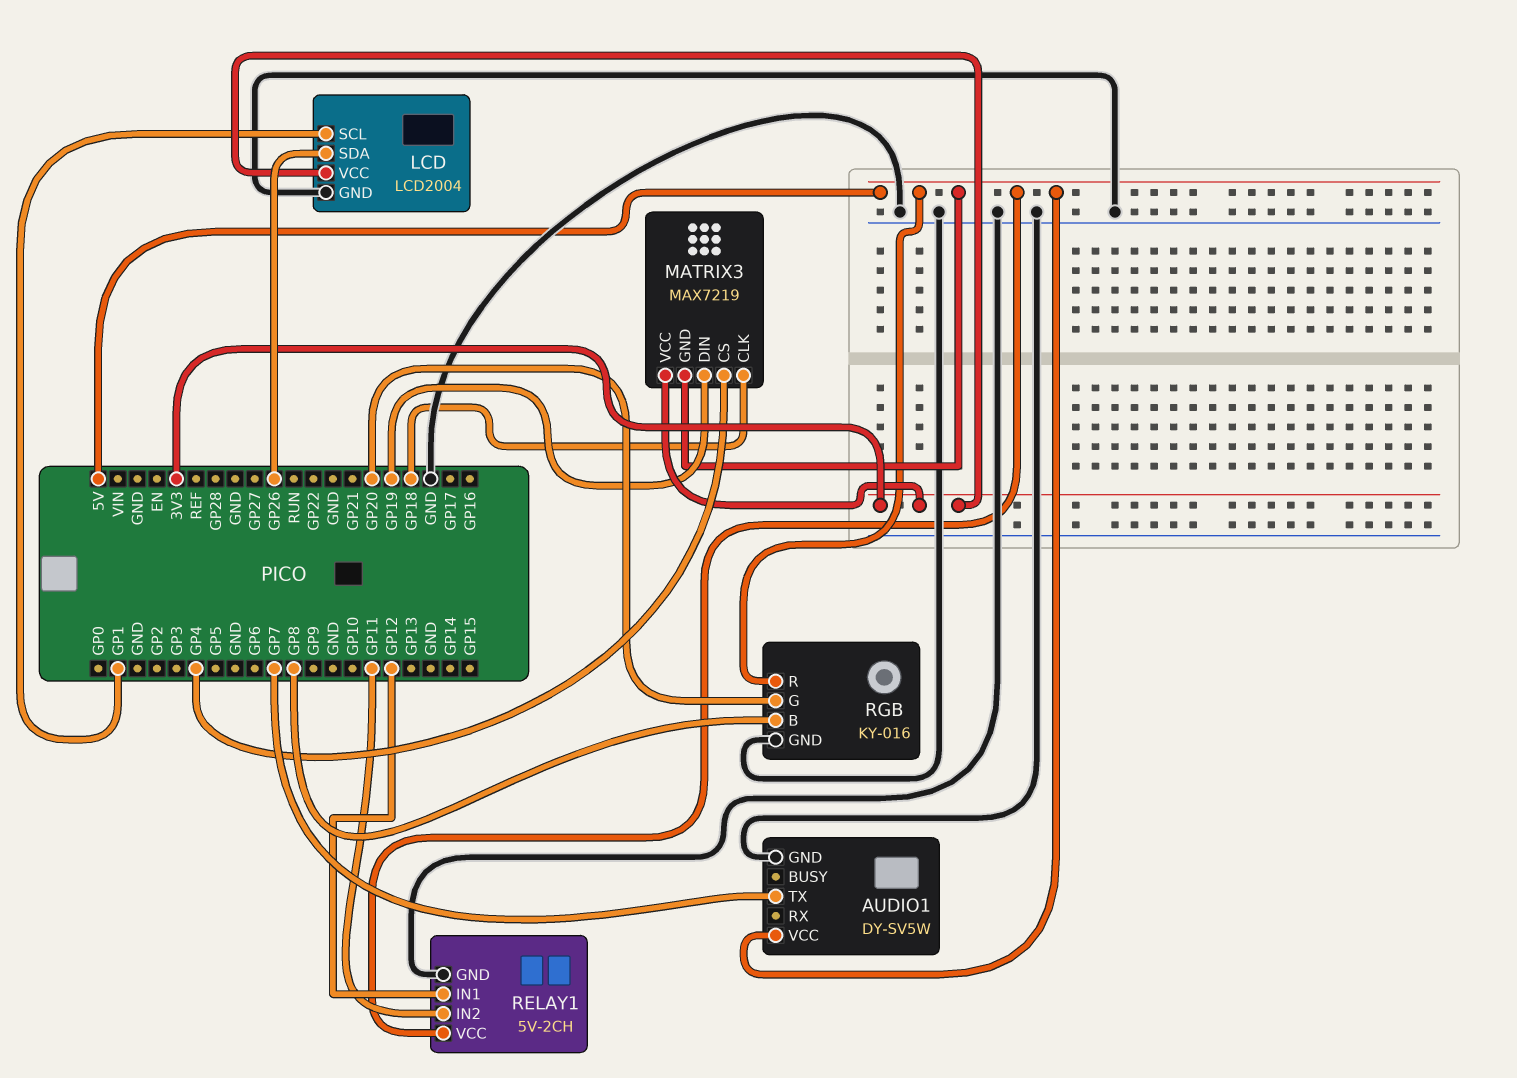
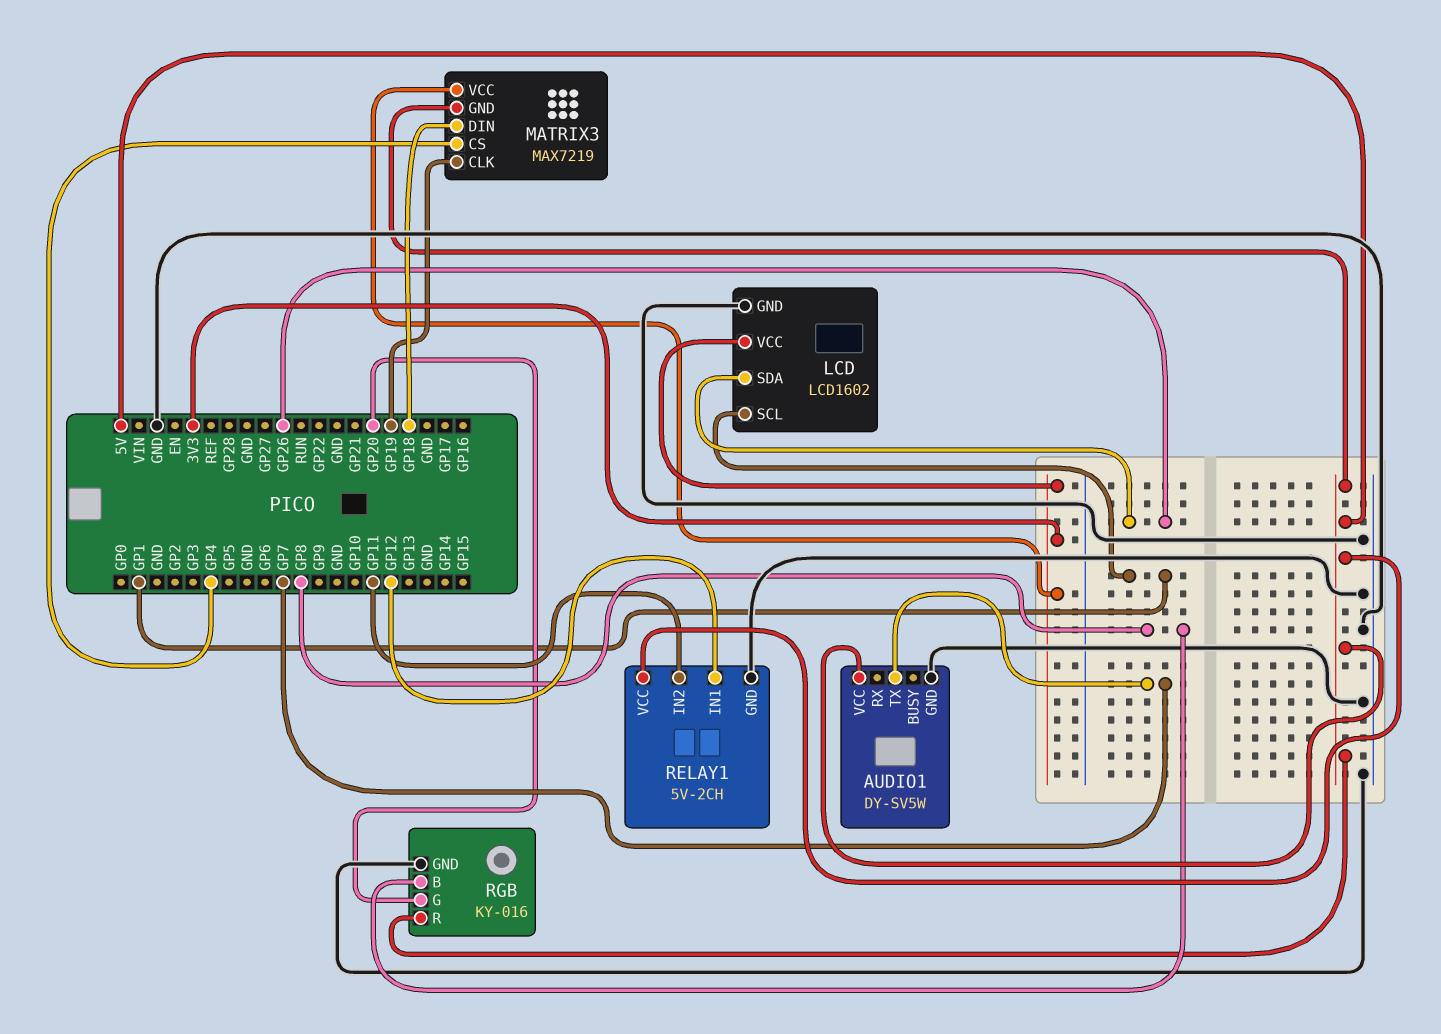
LCD: LCD2004 -> LCD1602
MATRIX3 pin CLK: GP18 -> GP19
MATRIX3 pin DIN: GP19 -> GP18

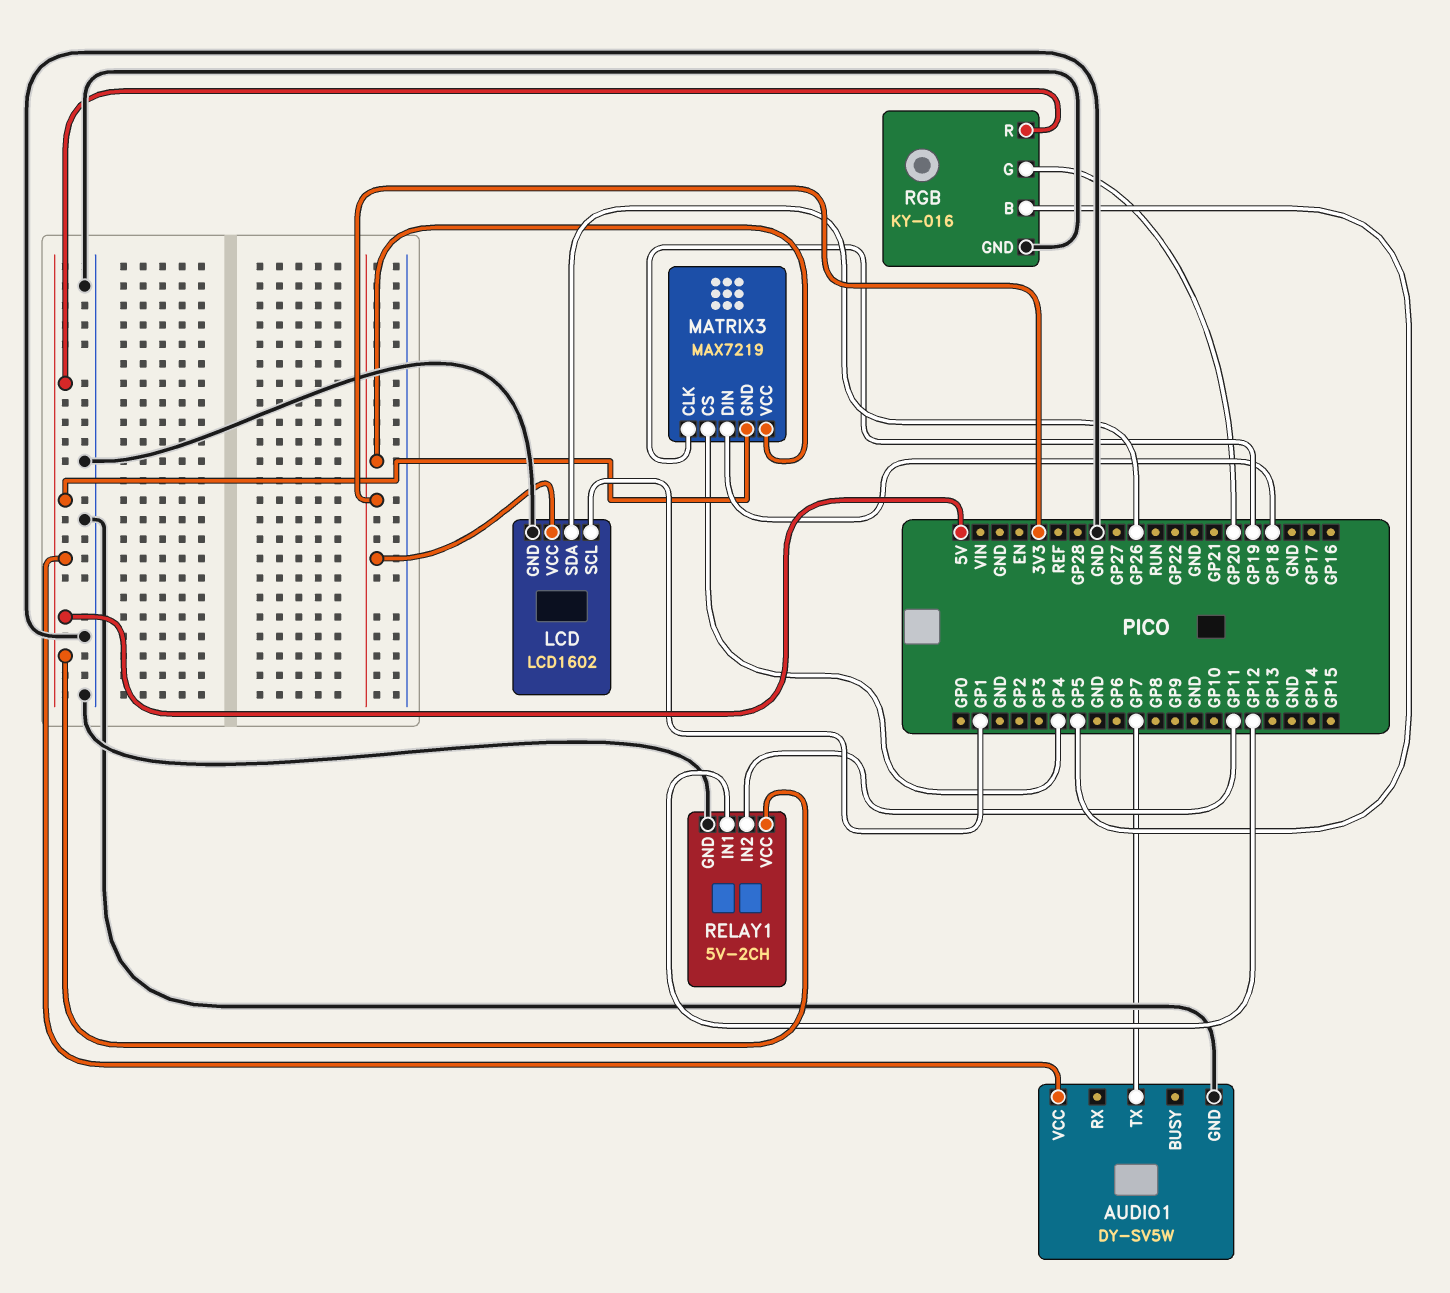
RGB pin B: GP8 -> GP5

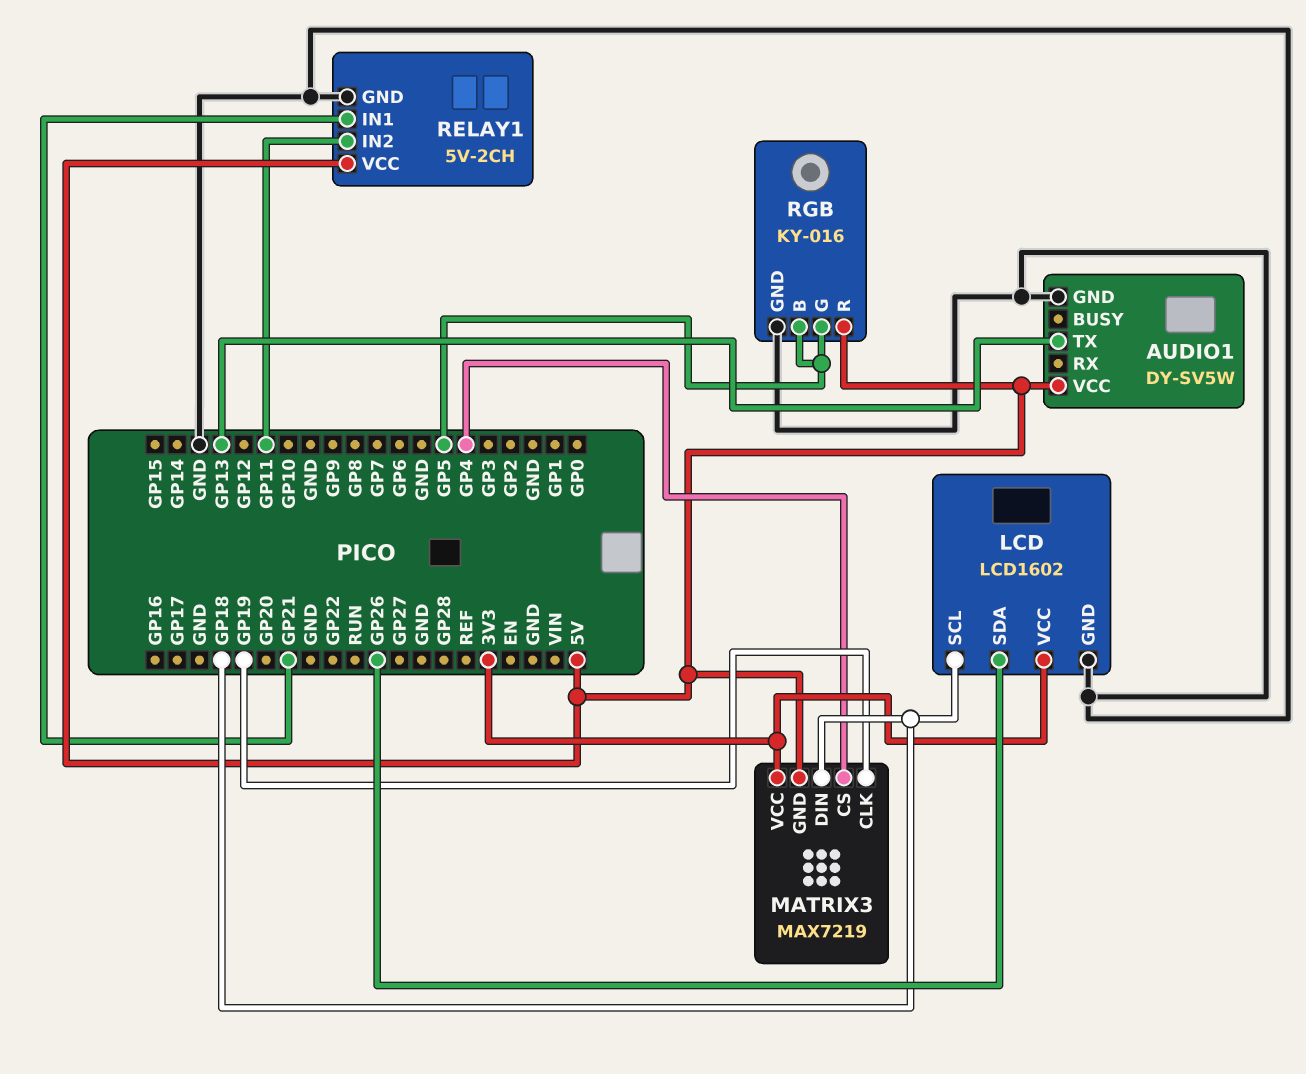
AUDIO1 pin TX: GP7 -> GP13
LCD pin SCL: GP1 -> GP18
RELAY1 pin IN1: GP12 -> GP21
RGB pin G: GP20 -> GP5

